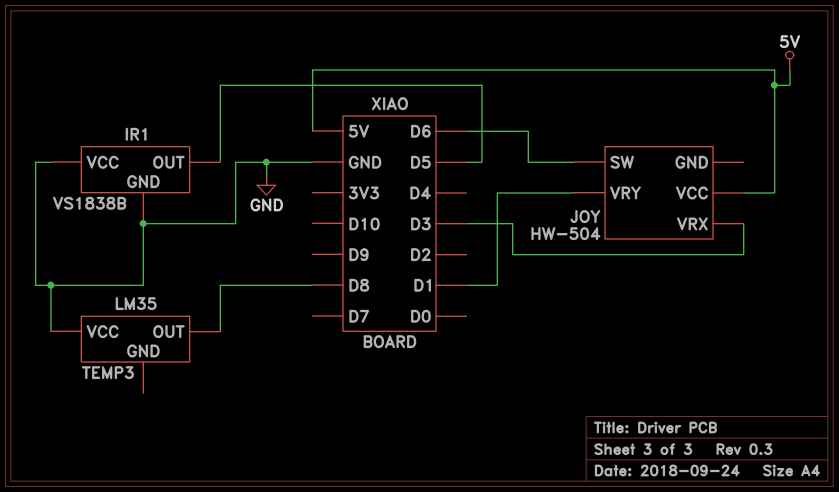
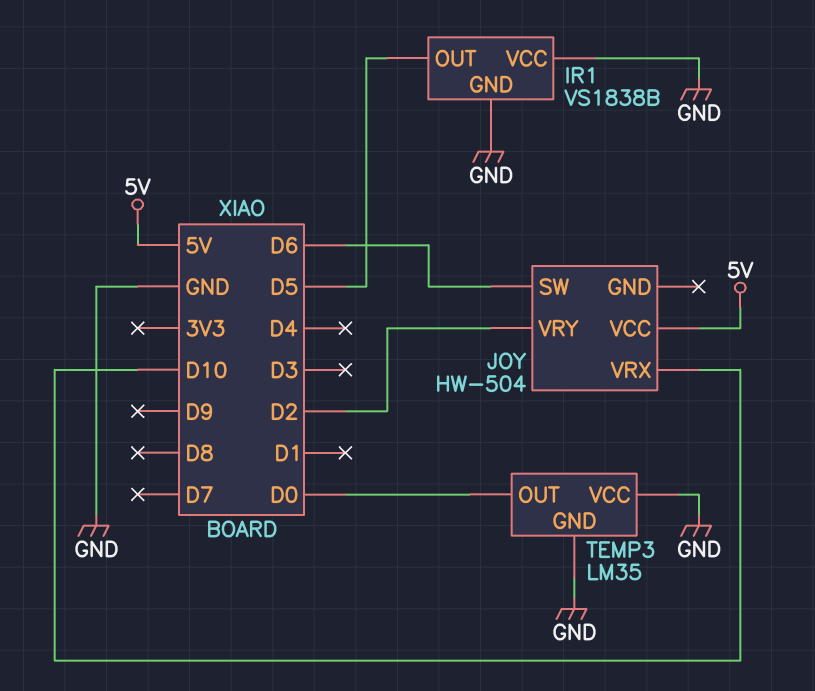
JOY pin VRX: D3 -> D10
JOY pin VRY: D1 -> D2
TEMP3 pin GND: none -> GND
TEMP3 pin OUT: D8 -> D0

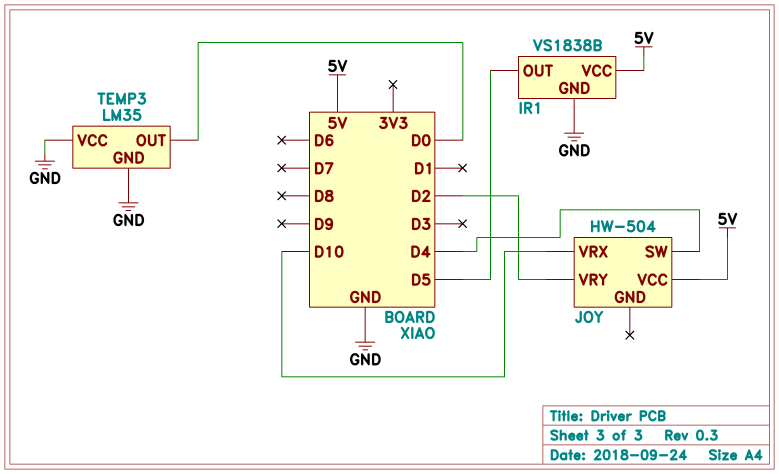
IR1 pin VCC: GND -> 5V
JOY pin SW: D6 -> D4

